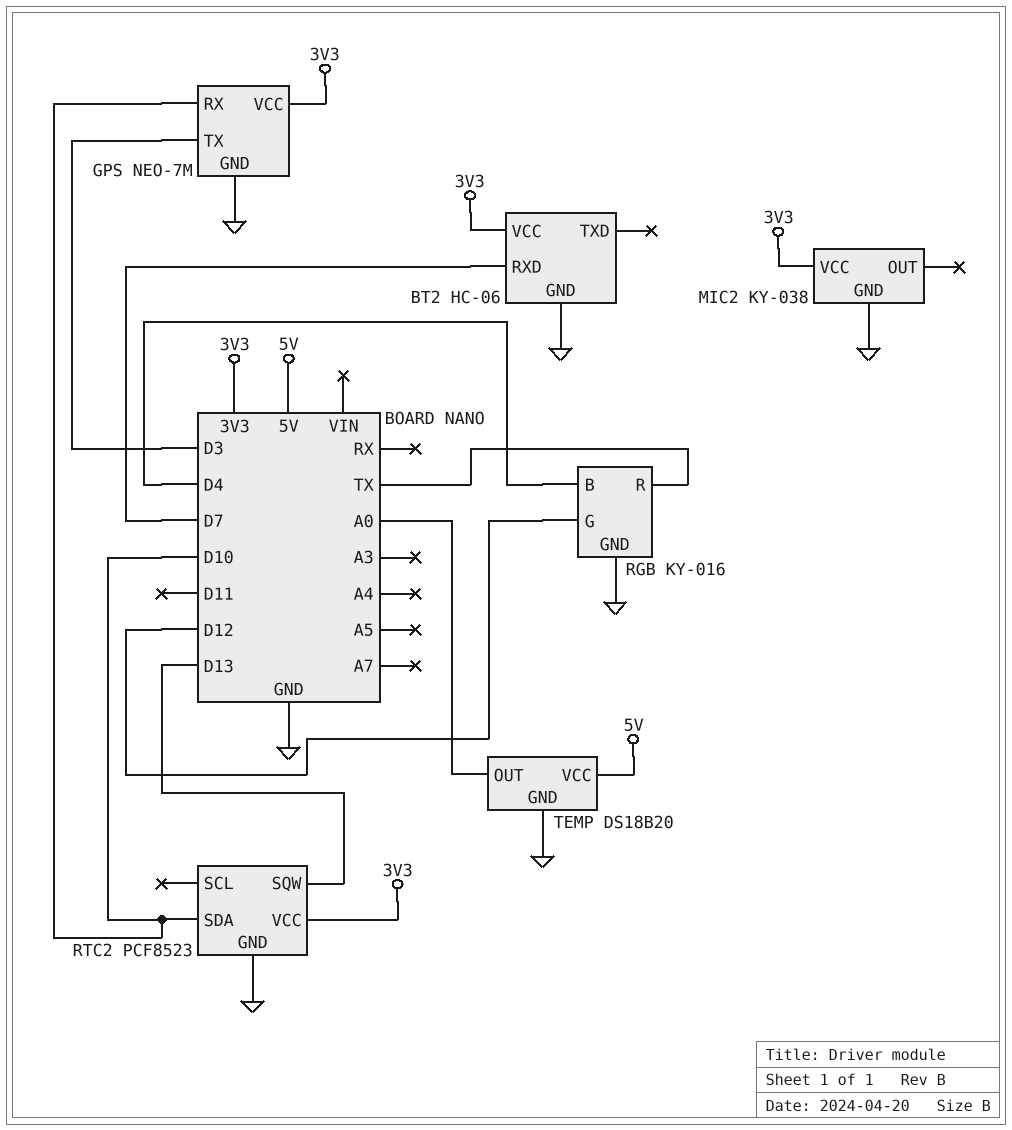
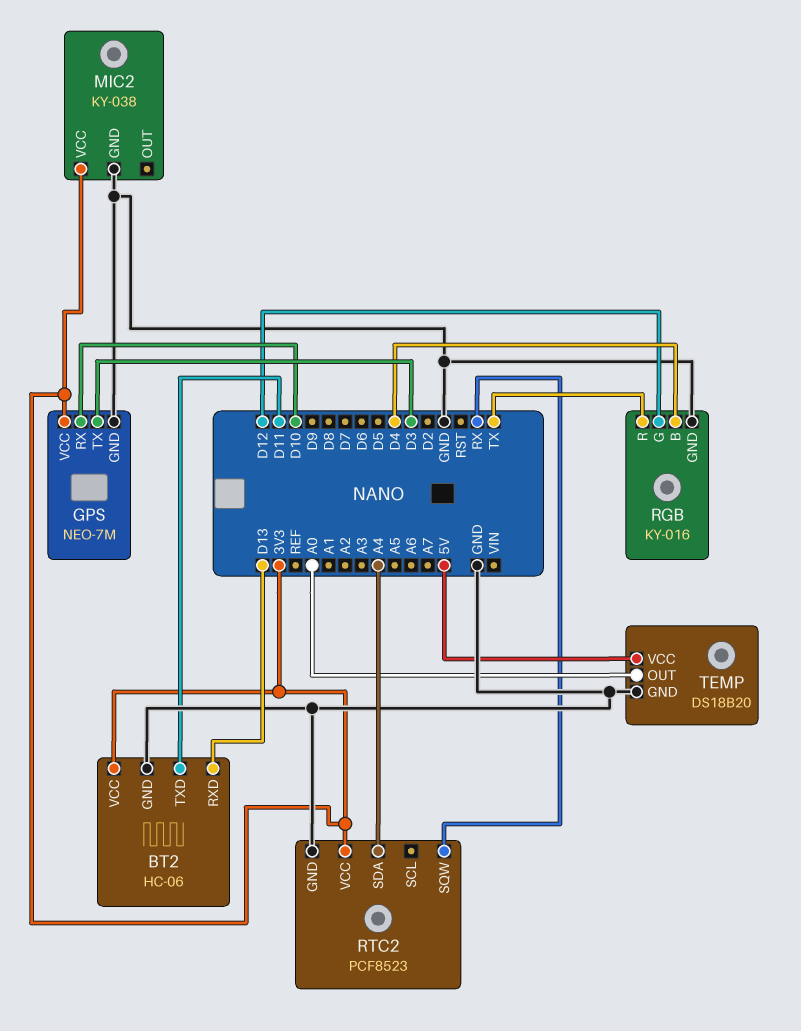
BT2 pin RXD: D7 -> D13
BT2 pin TXD: none -> D11
RTC2 pin SDA: D10 -> A4
RTC2 pin SQW: D13 -> RX

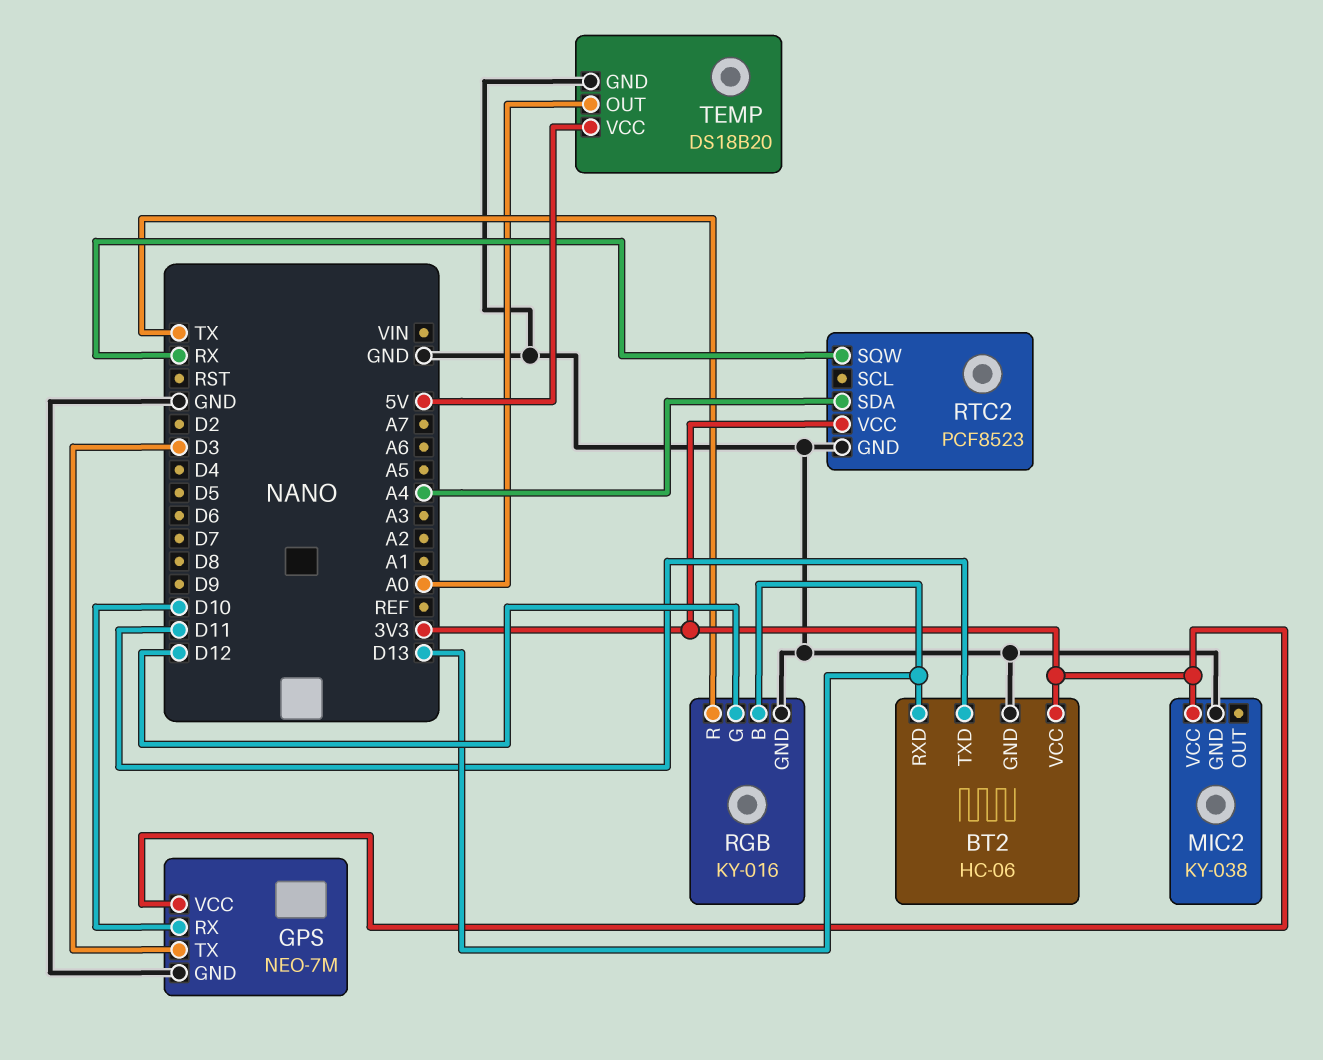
RGB pin B: D4 -> D13

